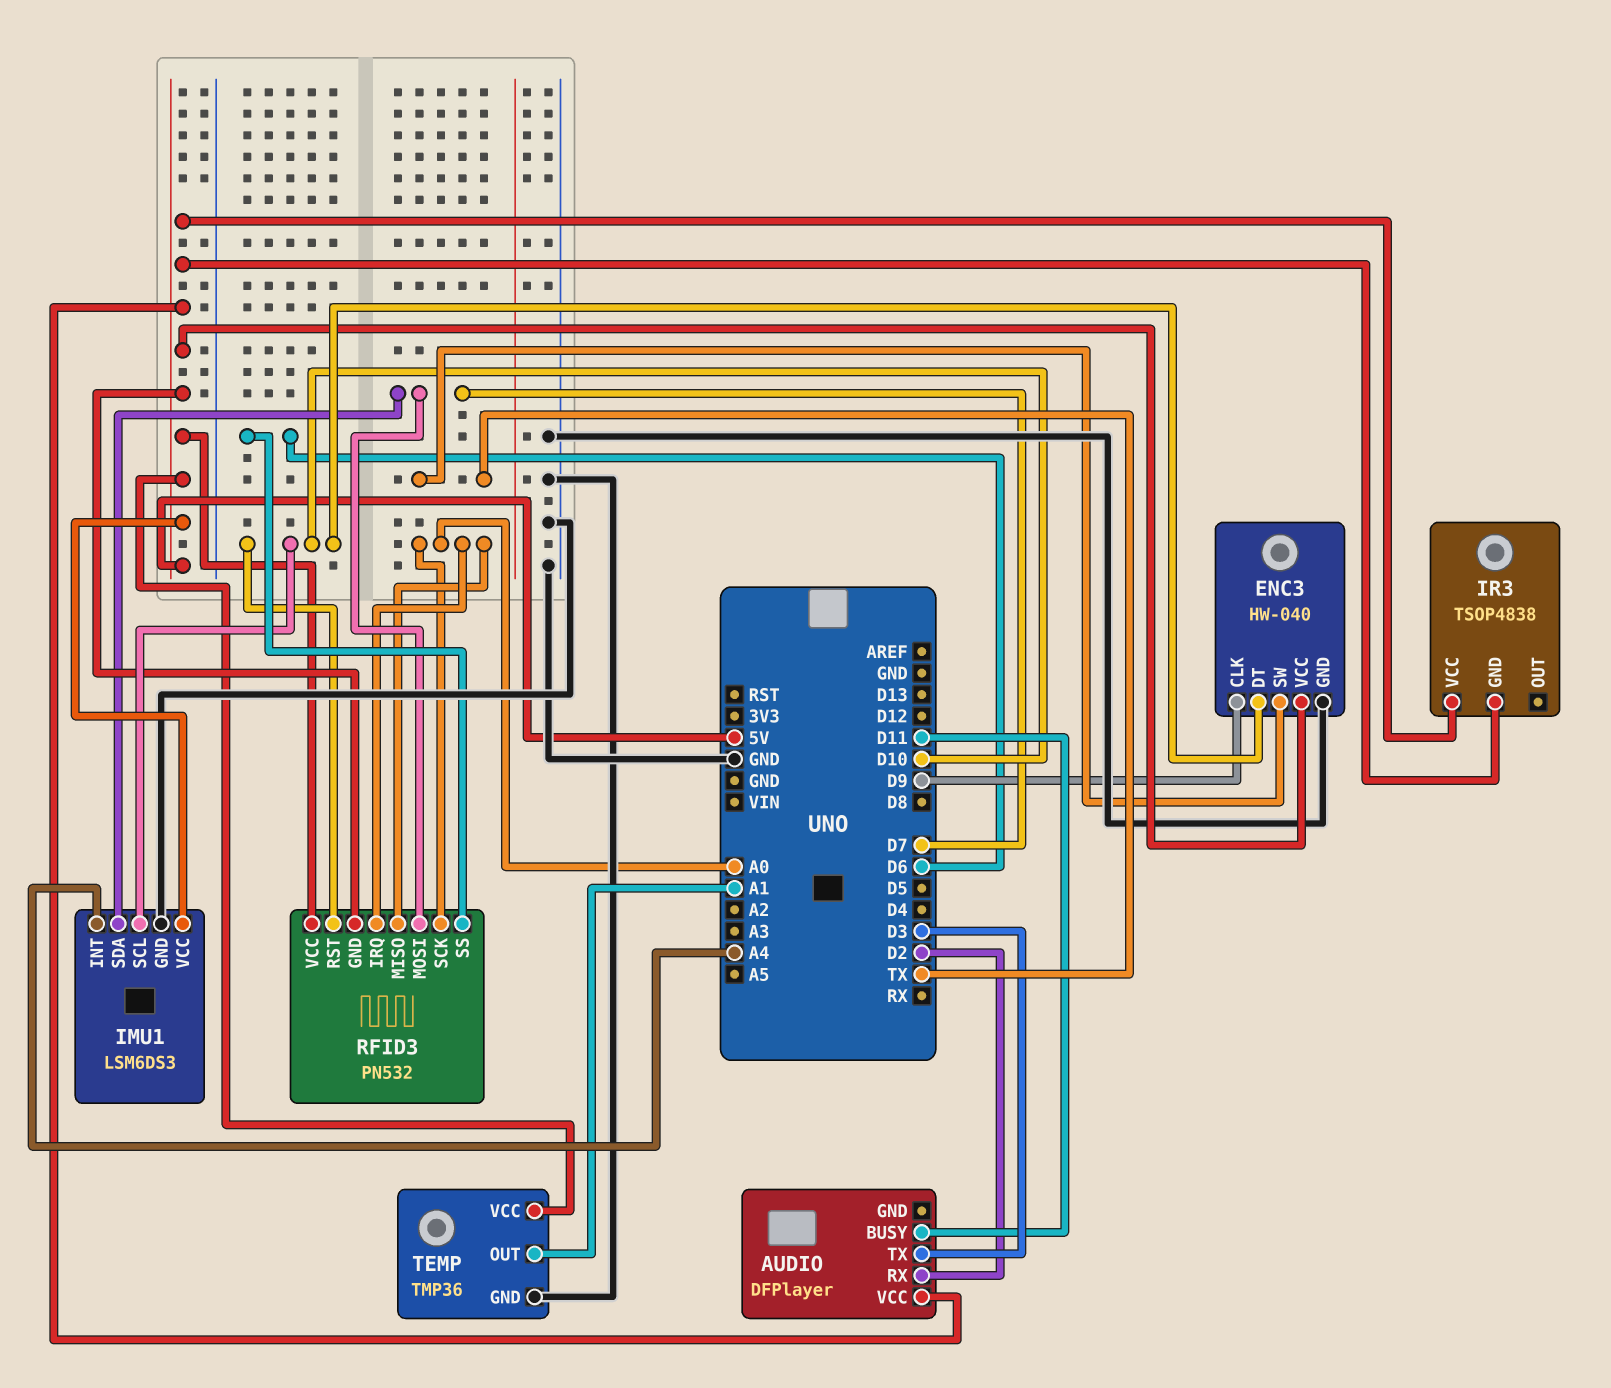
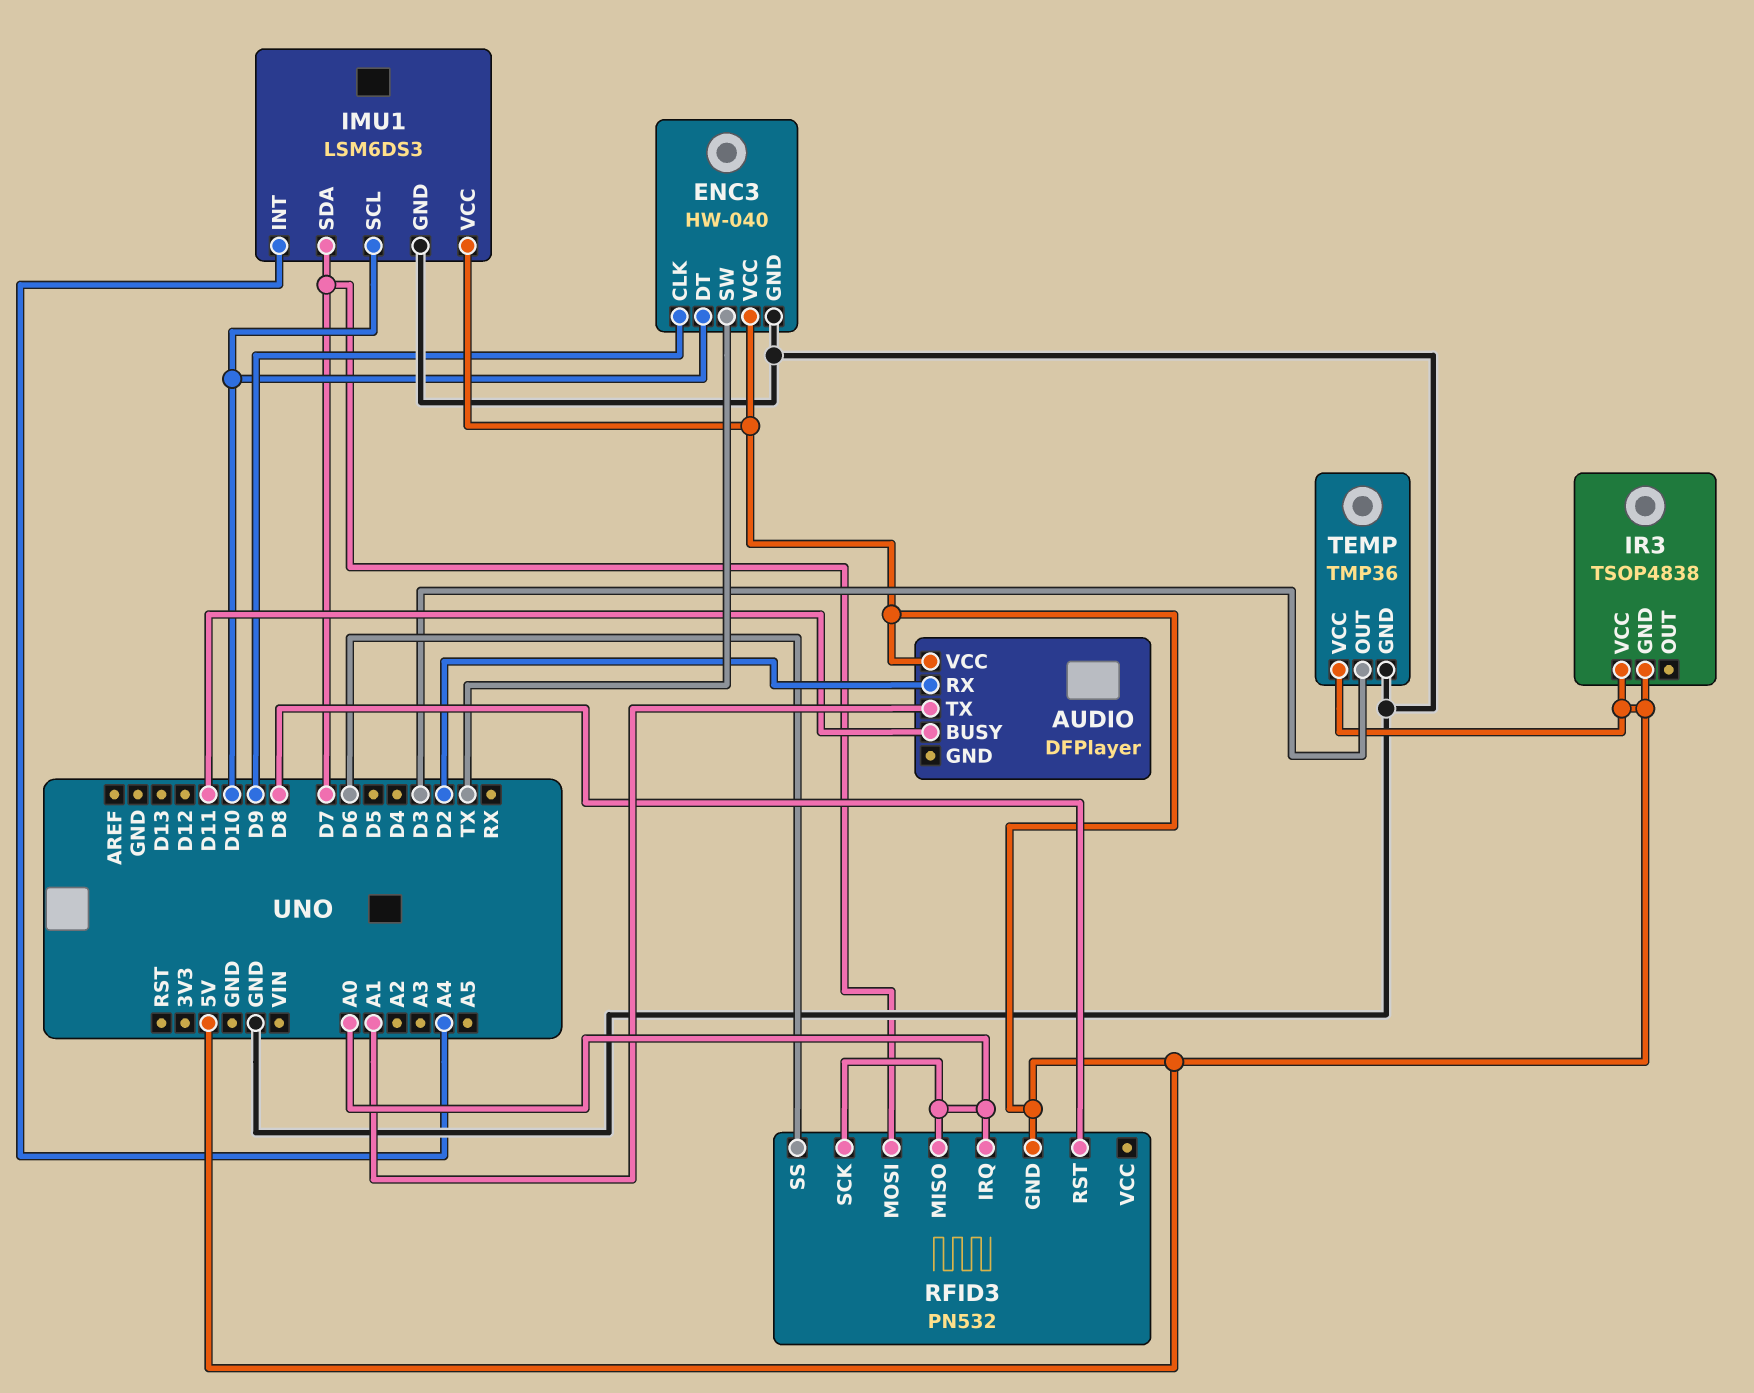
AUDIO pin TX: D3 -> A1
RFID3 pin RST: D10 -> D8
RFID3 pin VCC: 5V -> none
TEMP pin OUT: A1 -> D3

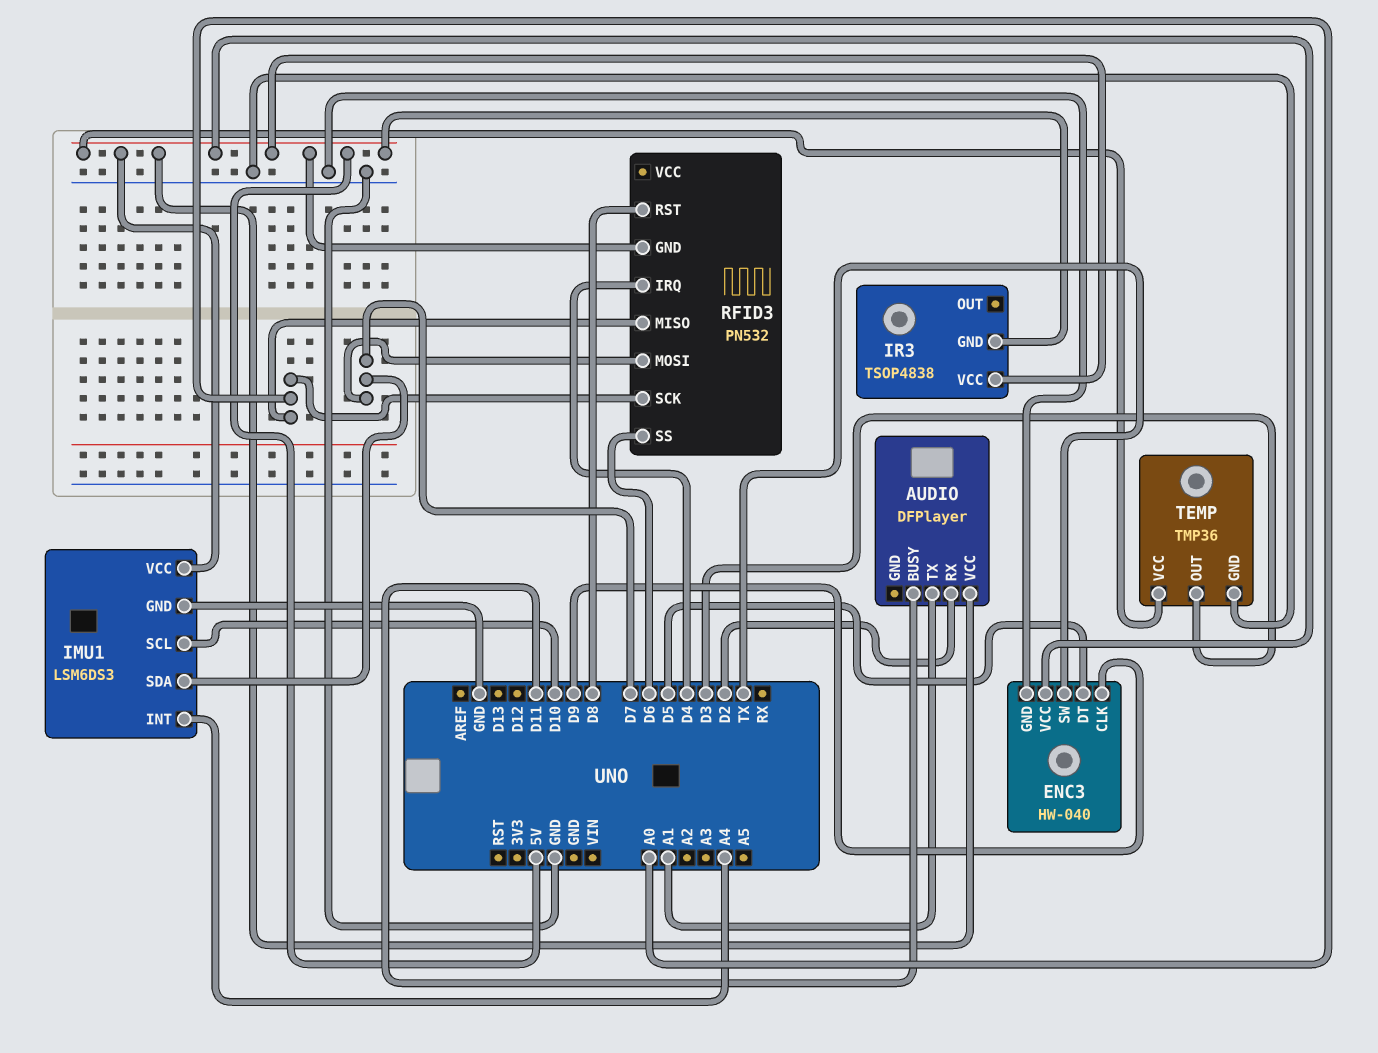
ENC3 pin DT: D10 -> D5
RFID3 pin IRQ: A0 -> D4

